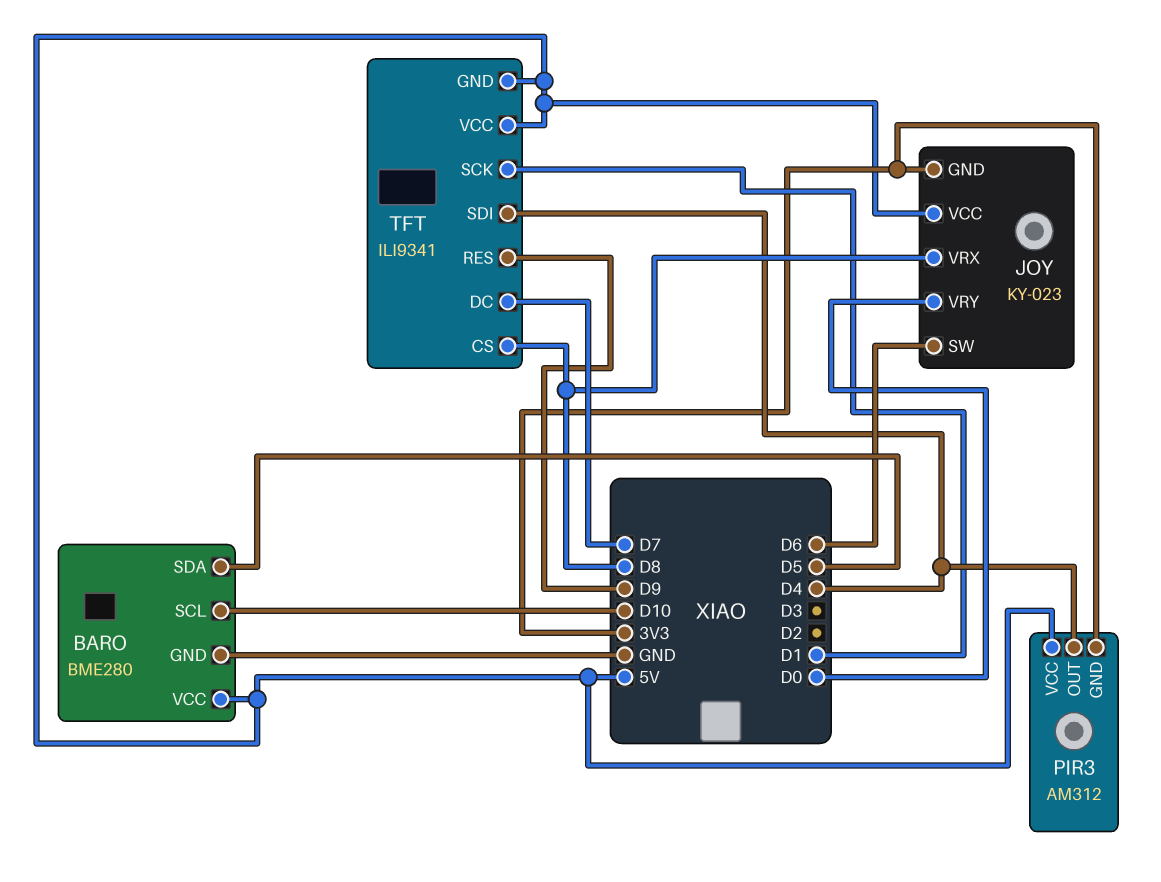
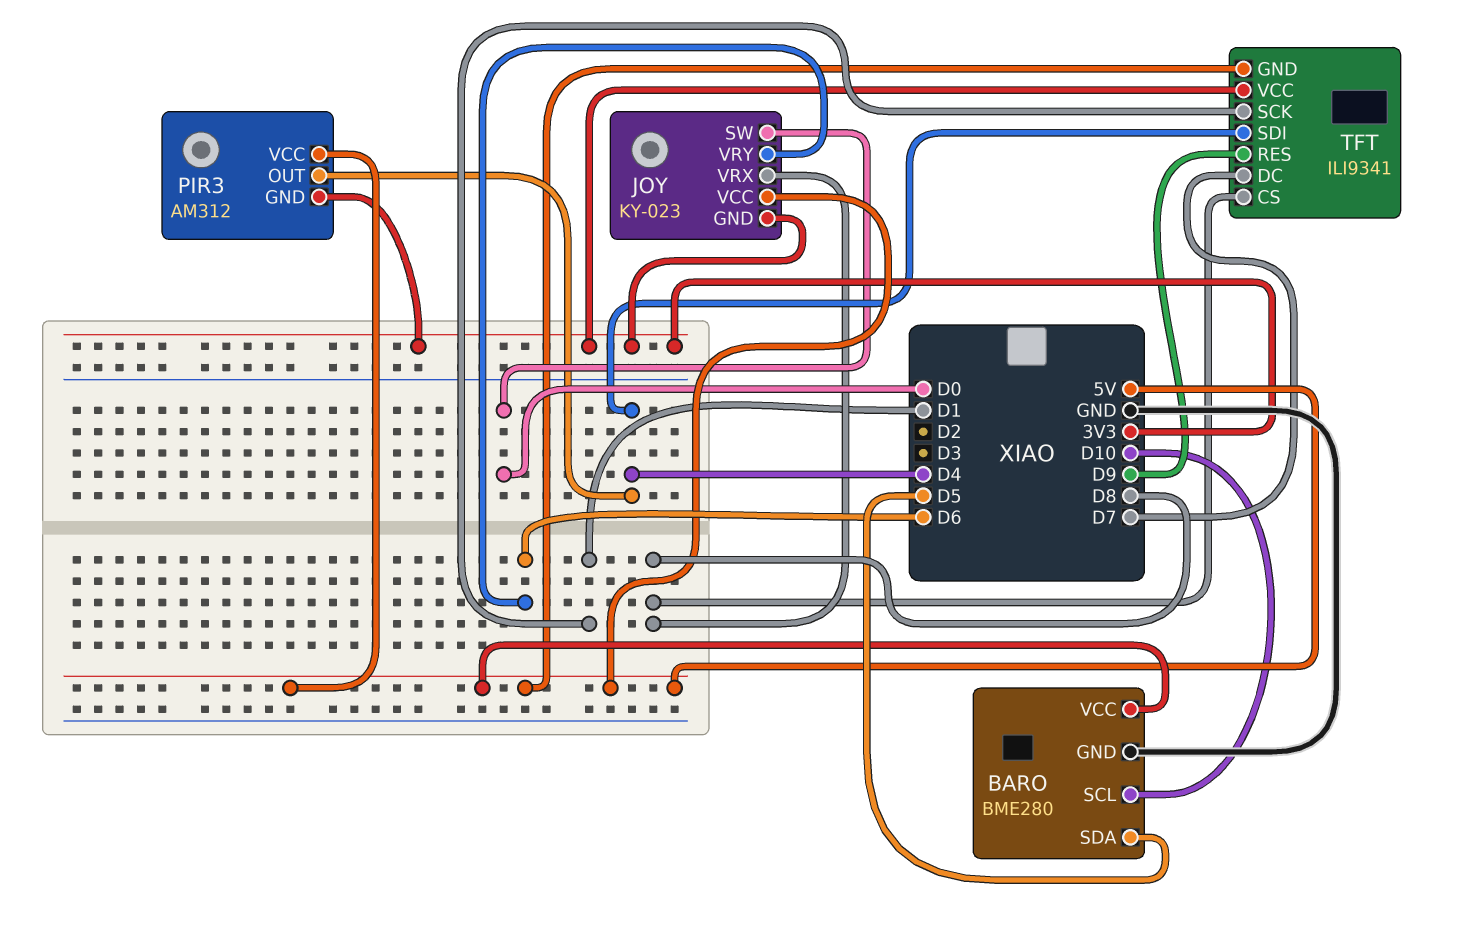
JOY pin SW: D6 -> D0
JOY pin VRY: D0 -> D6
TFT pin VCC: 5V -> 3V3

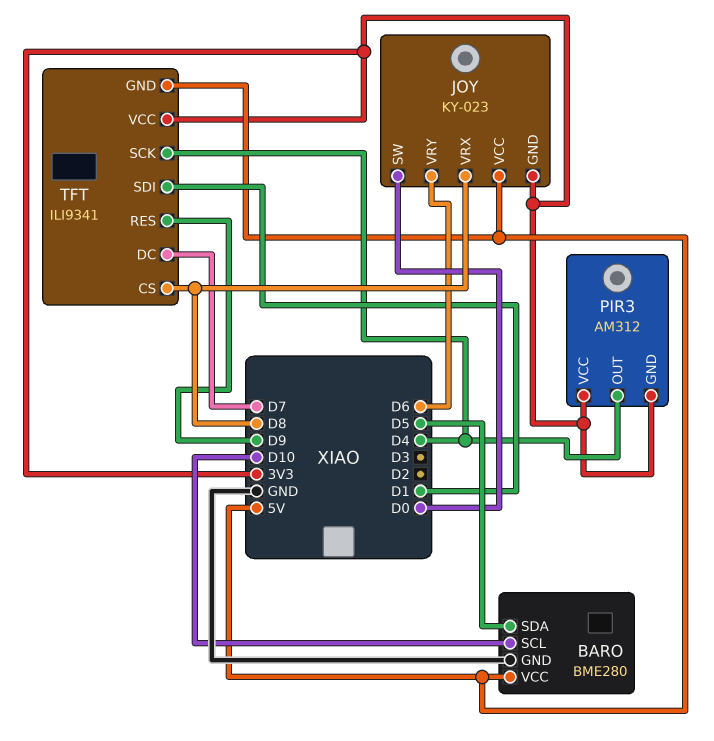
PIR3 pin VCC: 5V -> 3V3
TFT pin SCK: D1 -> D4
TFT pin SDI: D4 -> D1

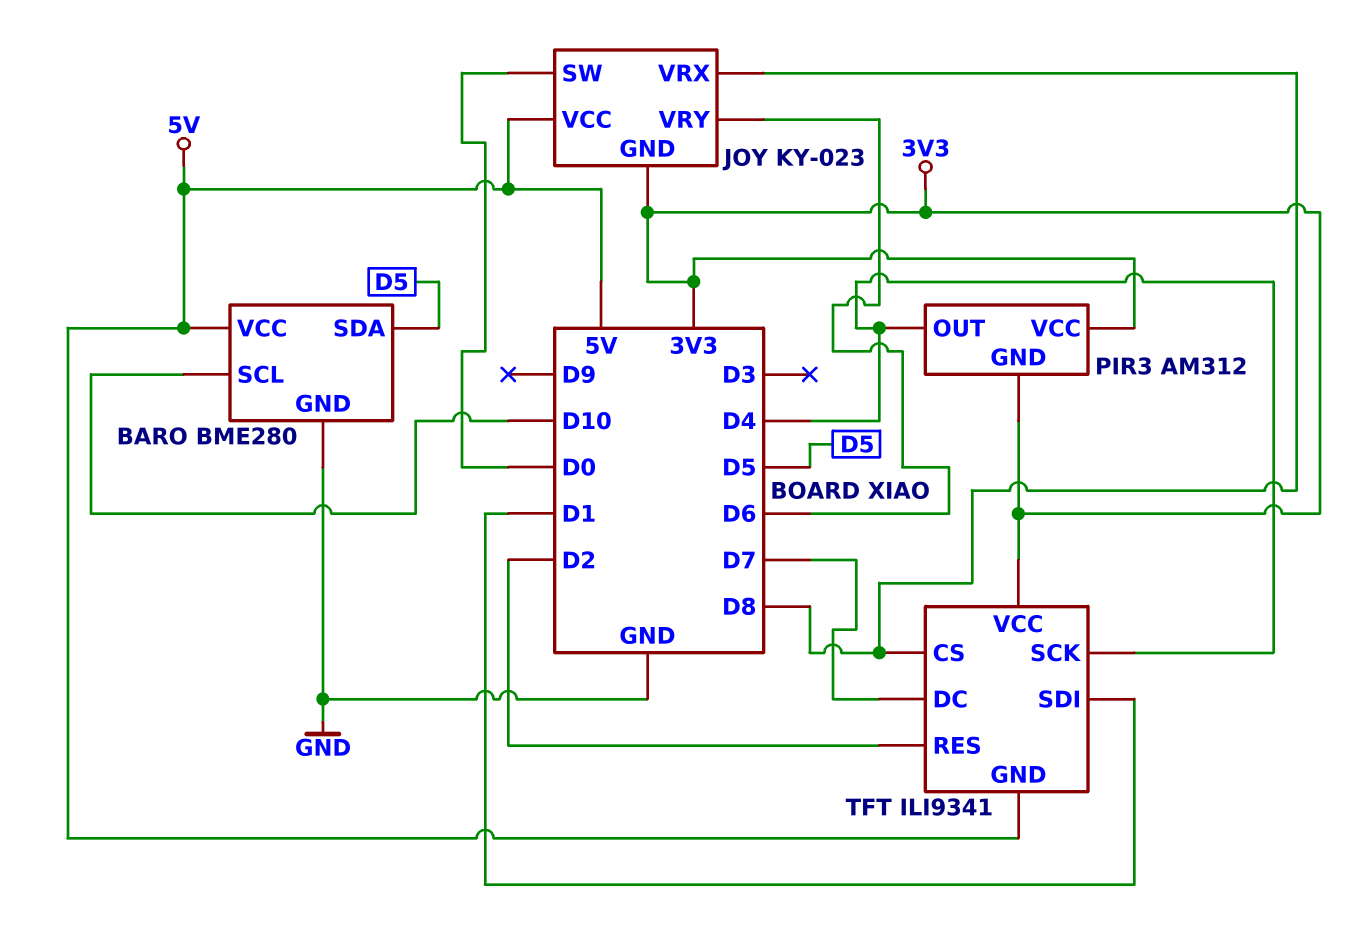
TFT pin RES: D9 -> D2

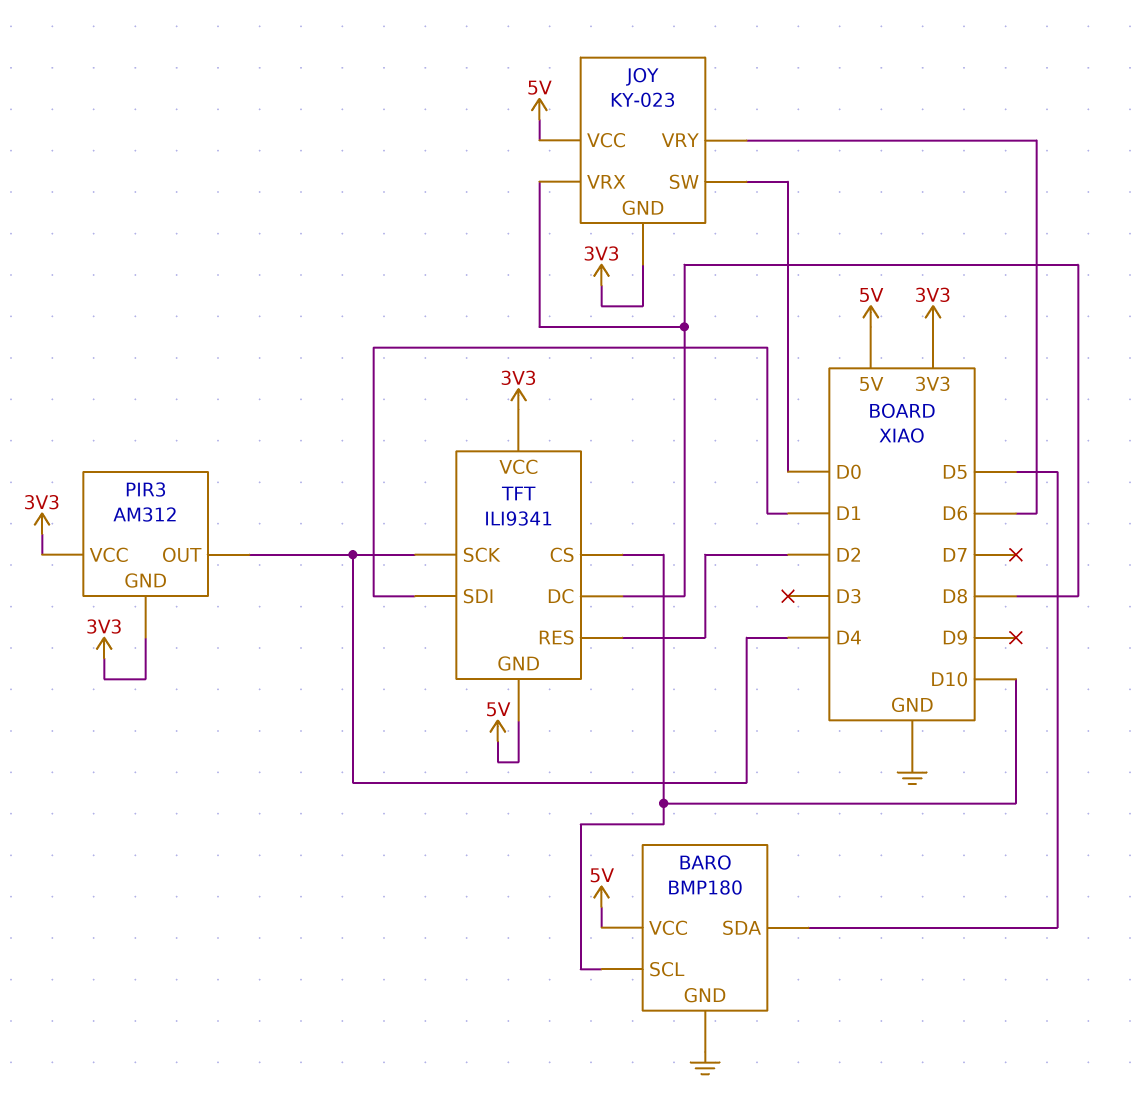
BARO: BME280 -> BMP180
TFT pin CS: D8 -> D10
TFT pin DC: D7 -> D8

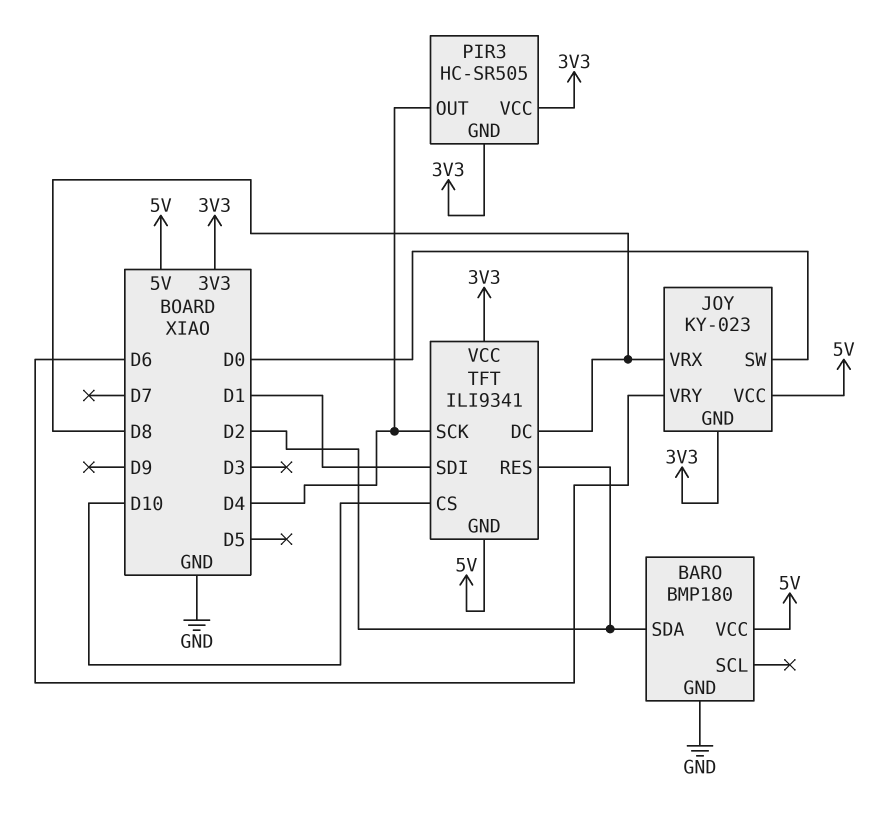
BARO pin SCL: D10 -> none
BARO pin SDA: D5 -> D2
PIR3: AM312 -> HC-SR505

